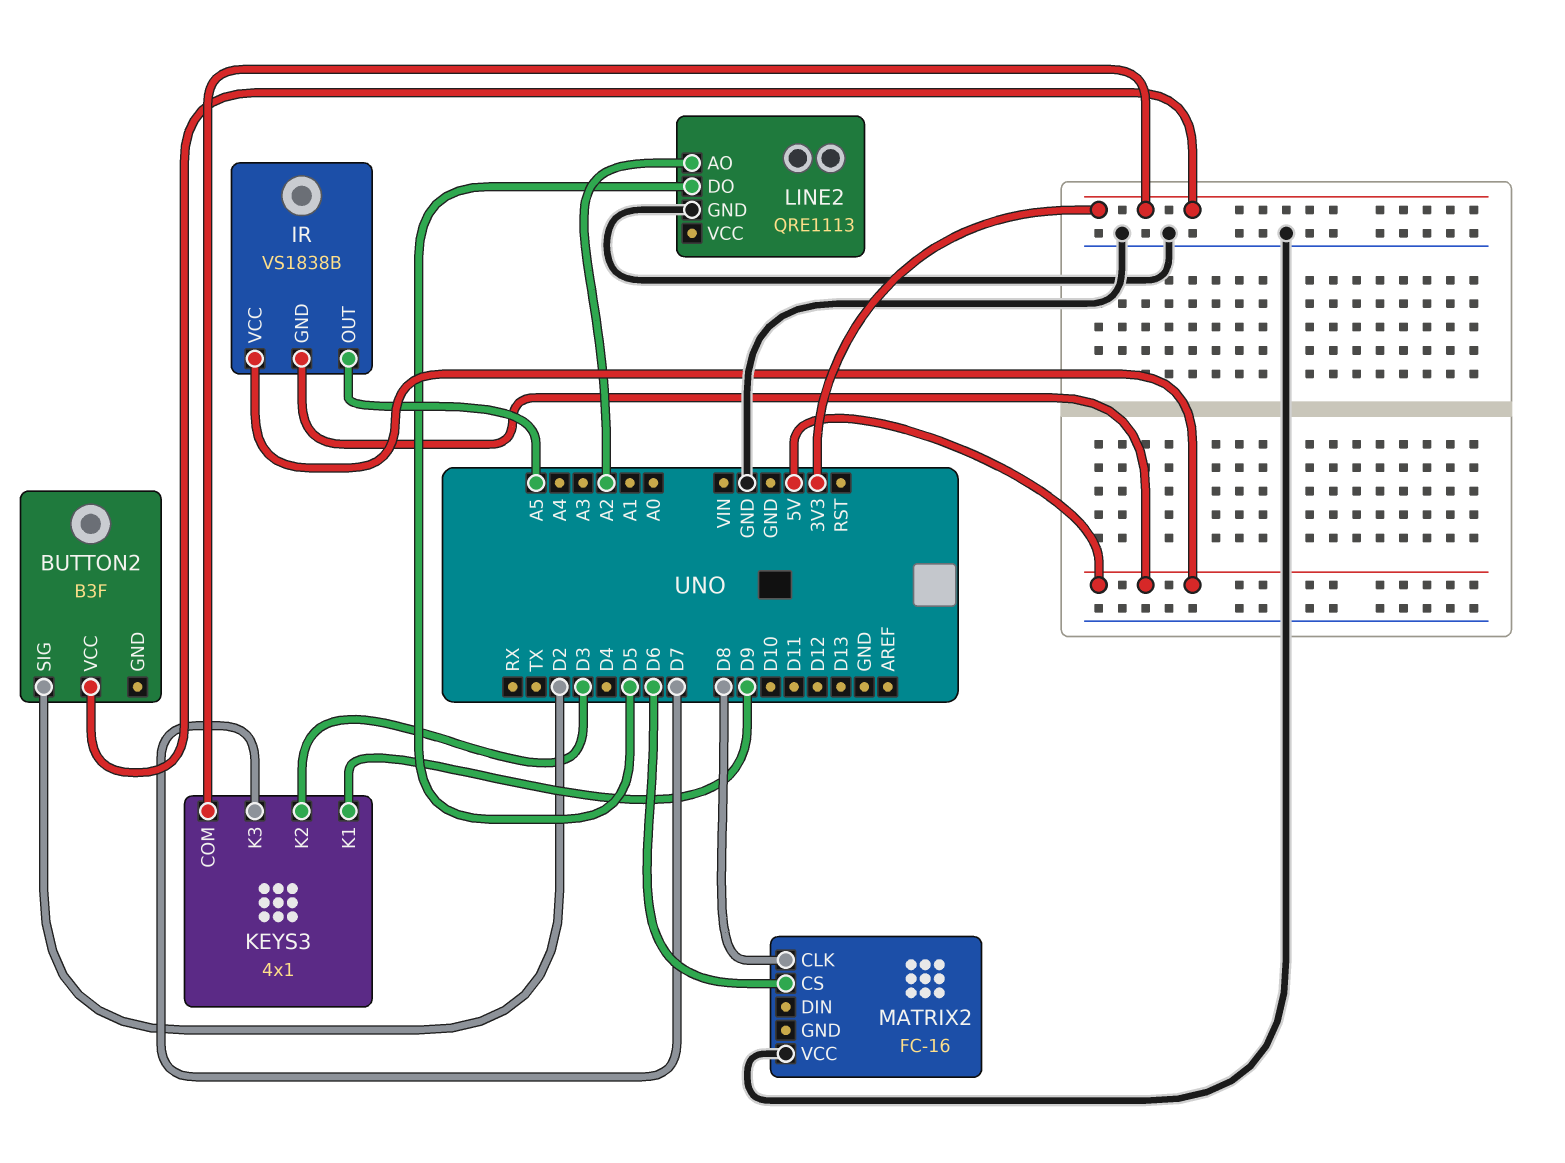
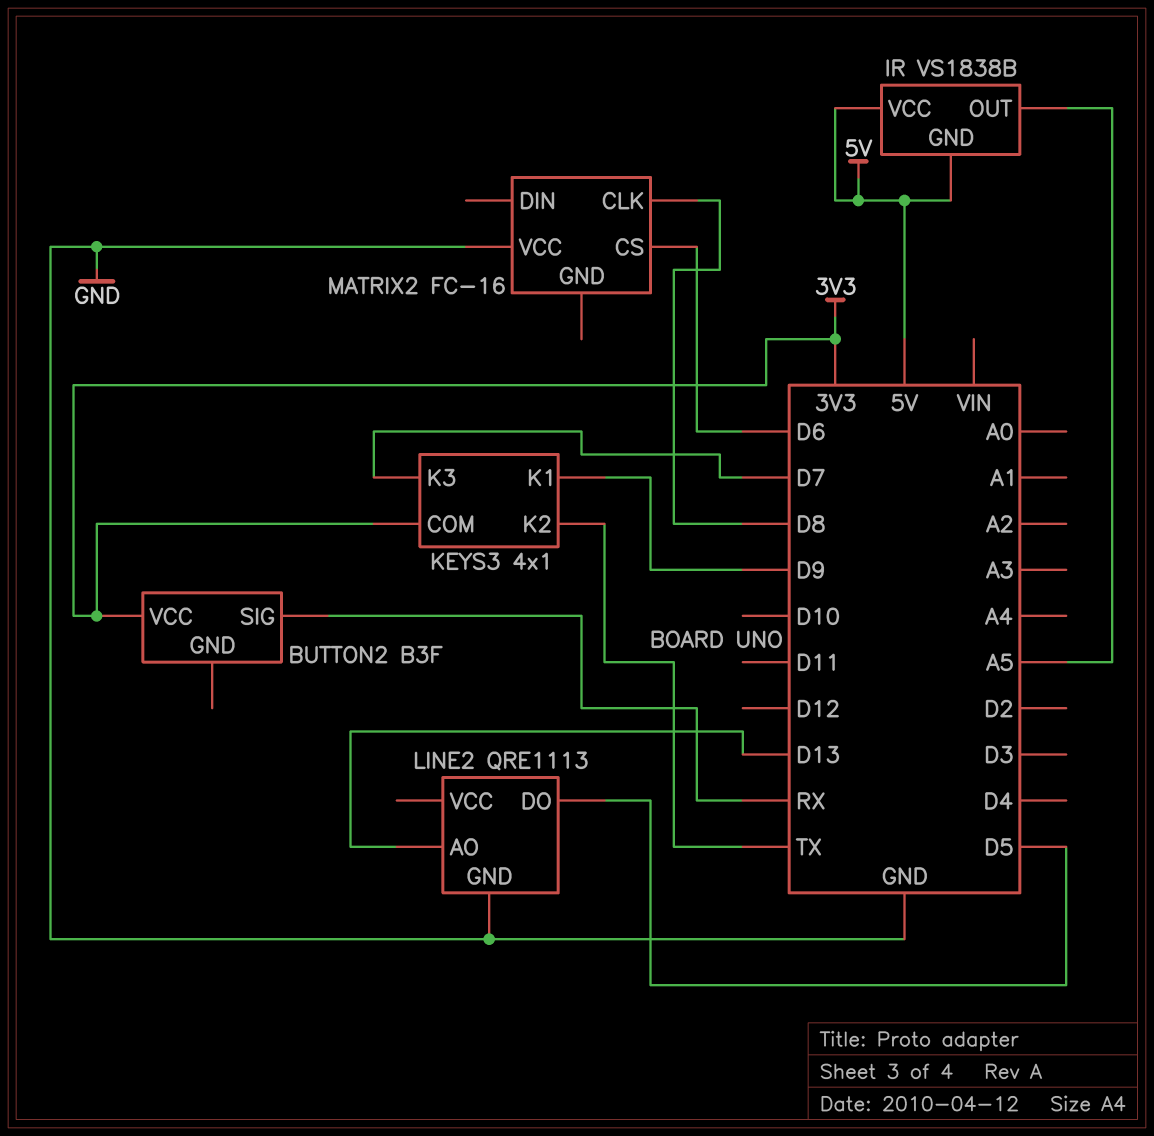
BUTTON2 pin SIG: D2 -> RX
KEYS3 pin K2: D3 -> TX
LINE2 pin AO: A2 -> D13

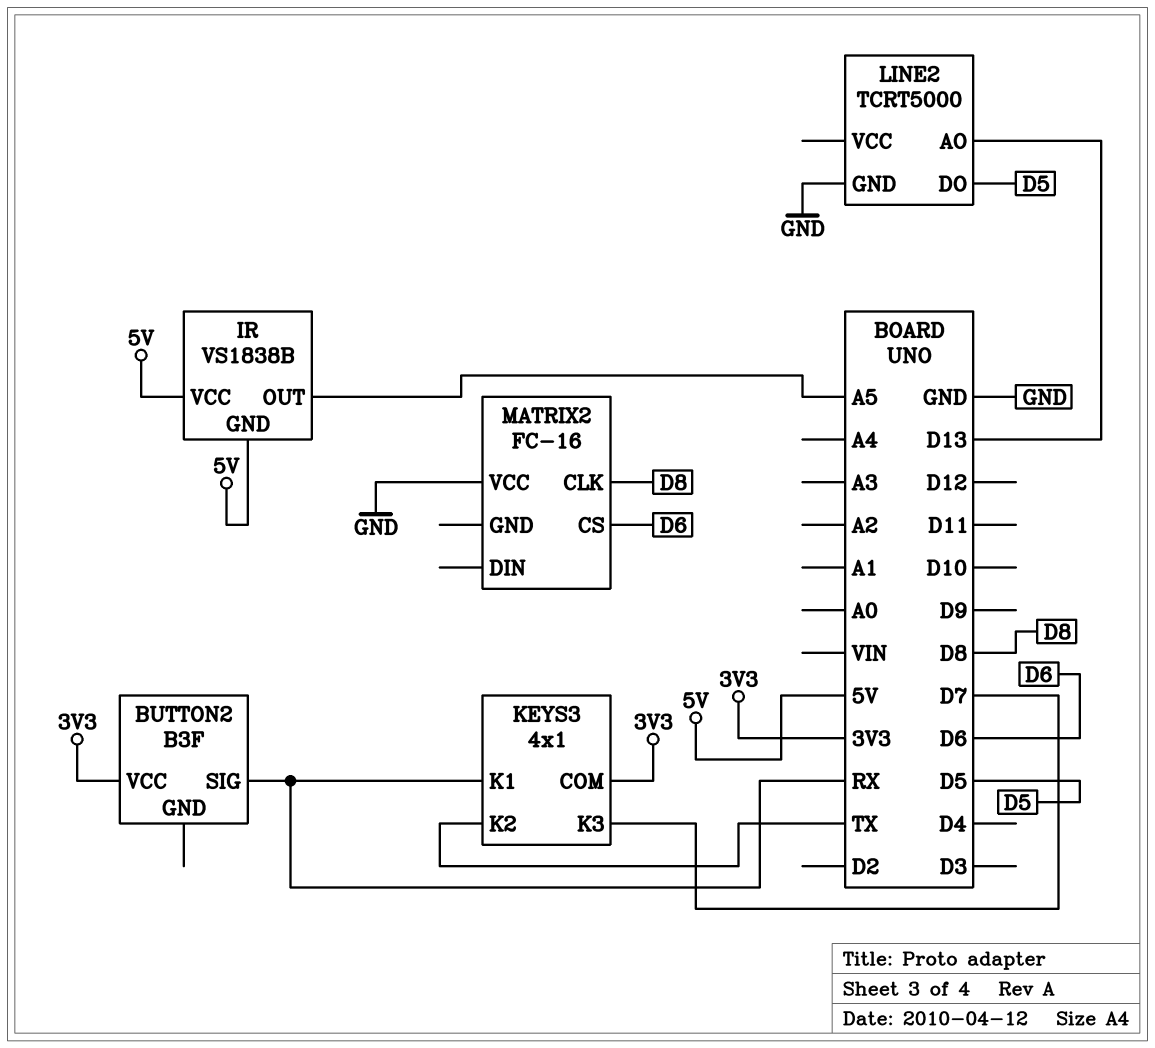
KEYS3 pin K1: D9 -> RX
LINE2: QRE1113 -> TCRT5000

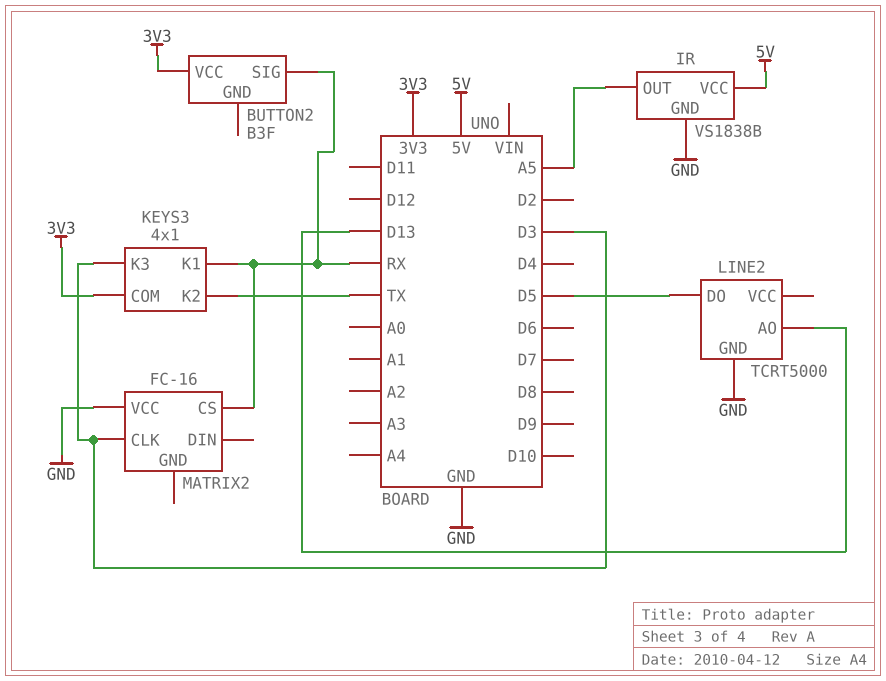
IR pin GND: 5V -> GND
KEYS3 pin K3: D7 -> D3
MATRIX2 pin CLK: D8 -> D3
MATRIX2 pin CS: D6 -> RX

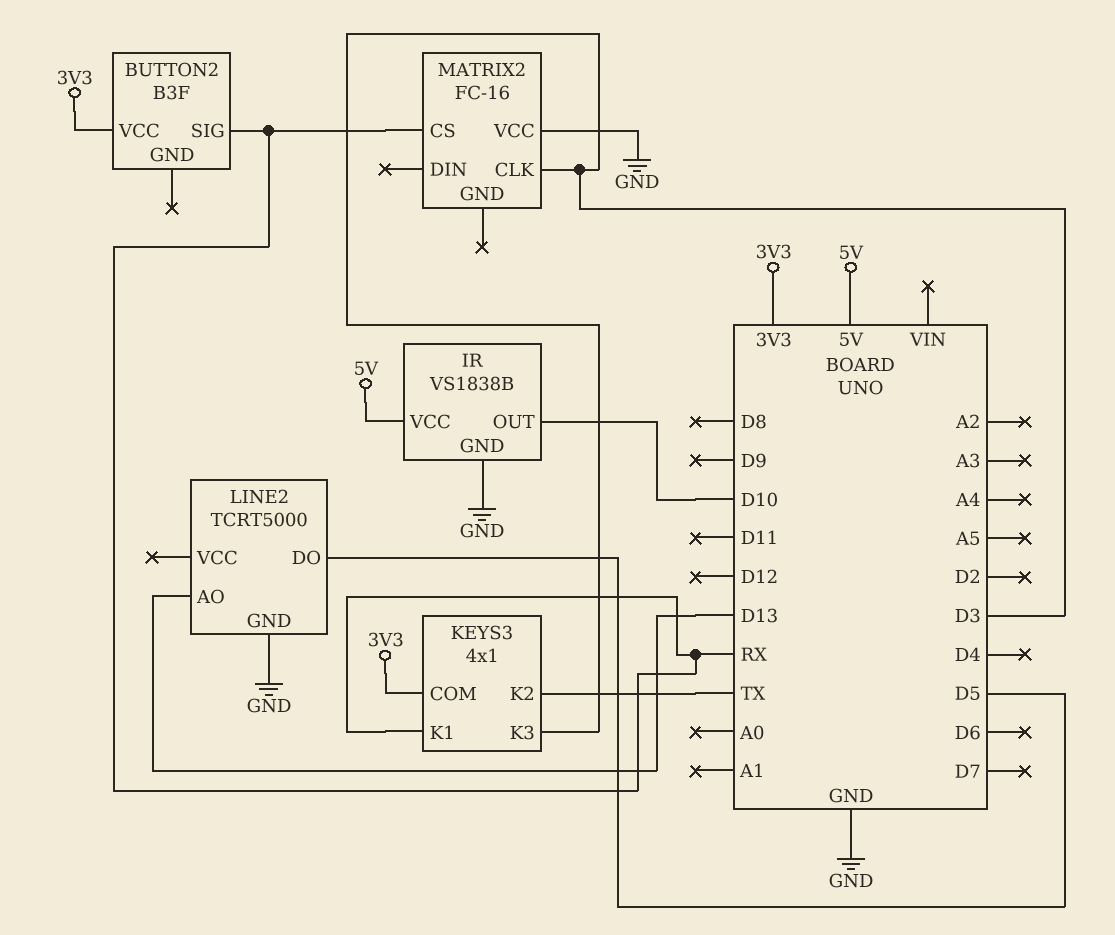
IR pin OUT: A5 -> D10

